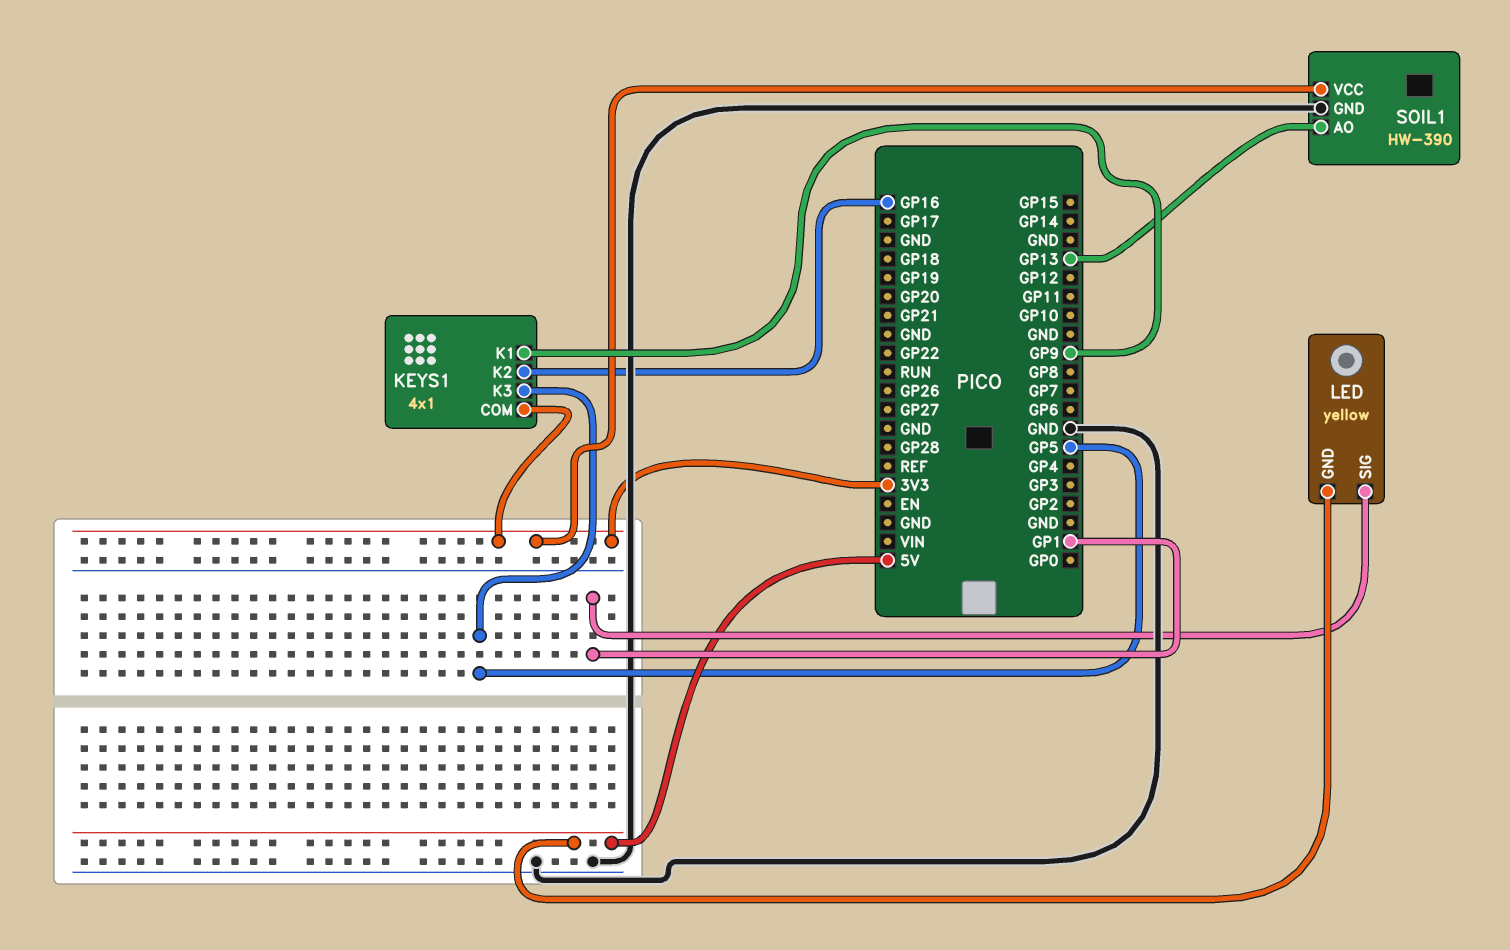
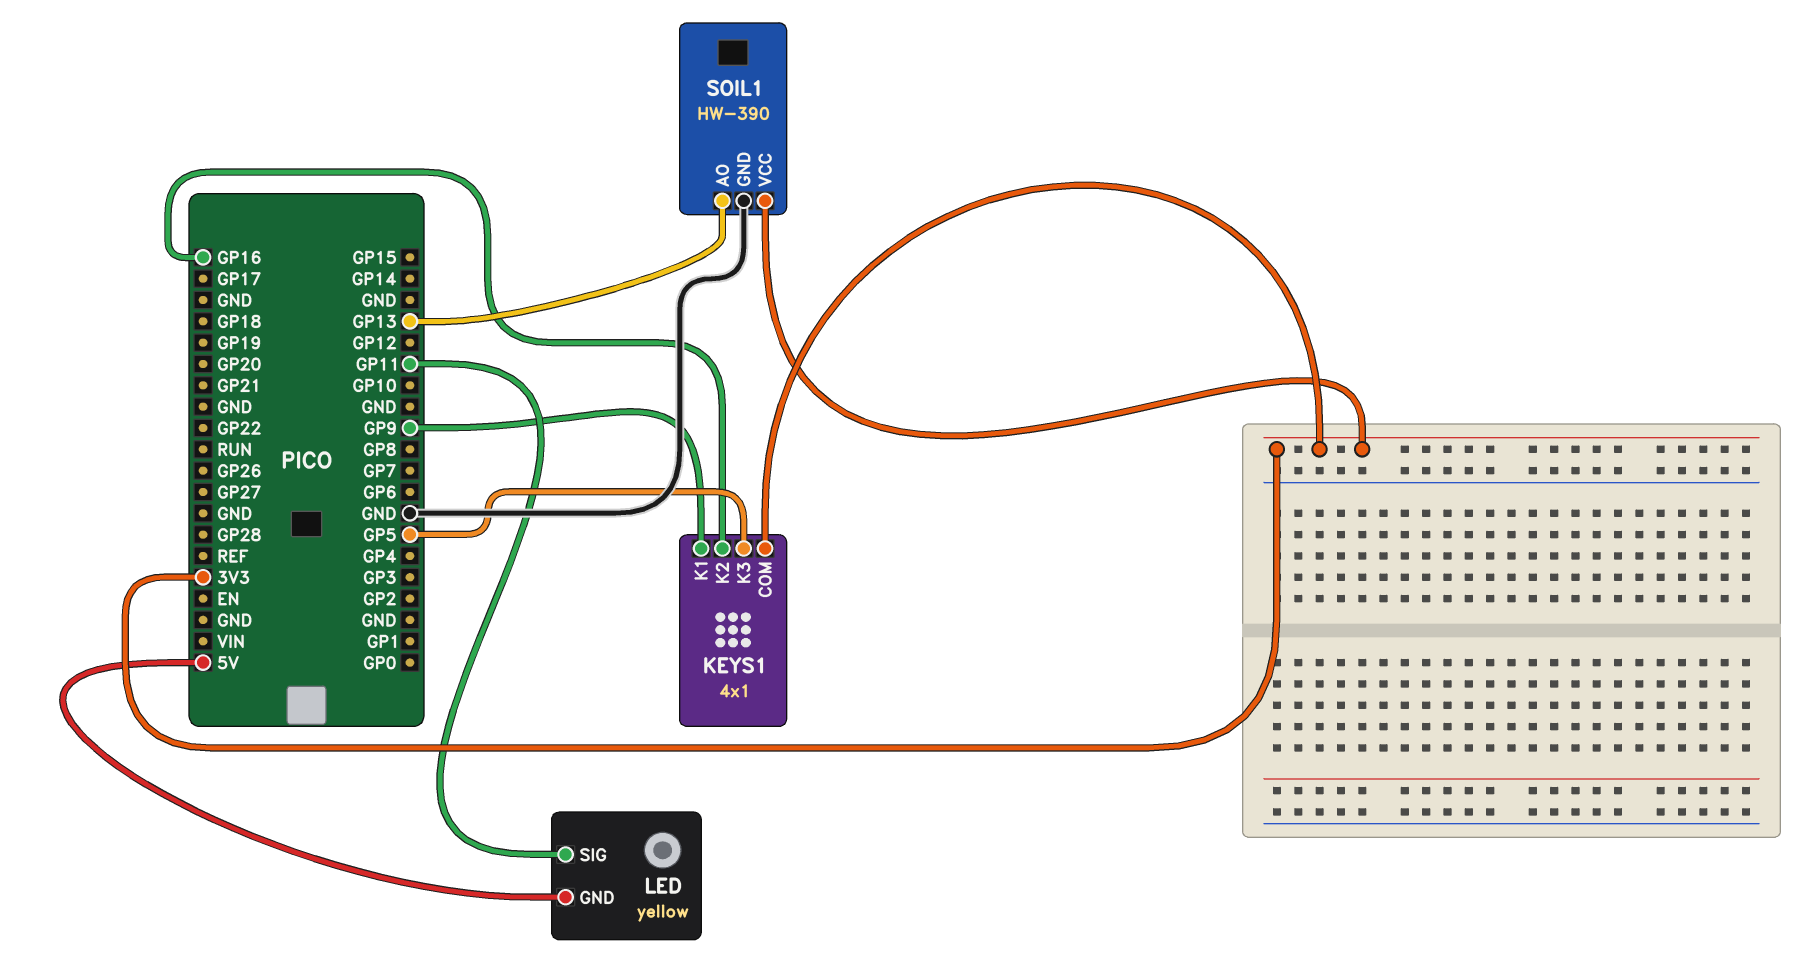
LED pin SIG: GP1 -> GP11

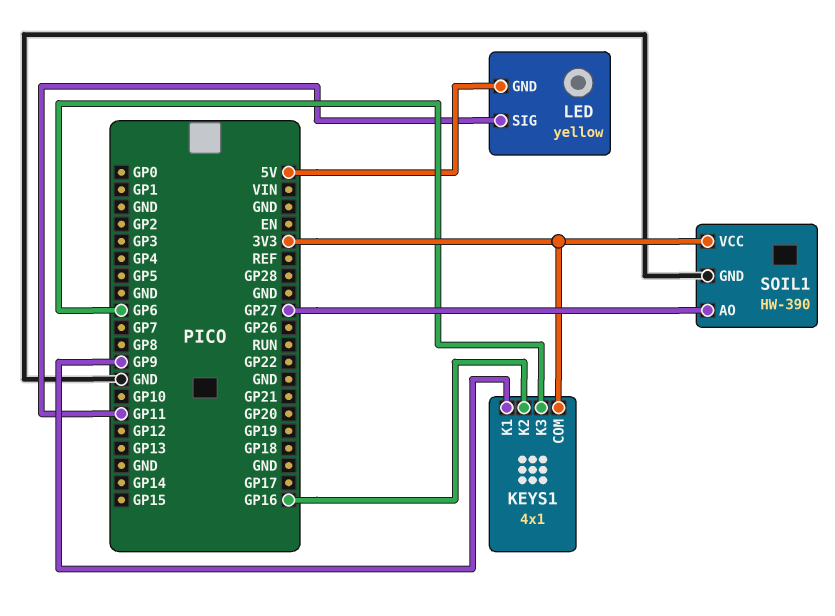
KEYS1 pin K3: GP5 -> GP6
SOIL1 pin AO: GP13 -> GP27

